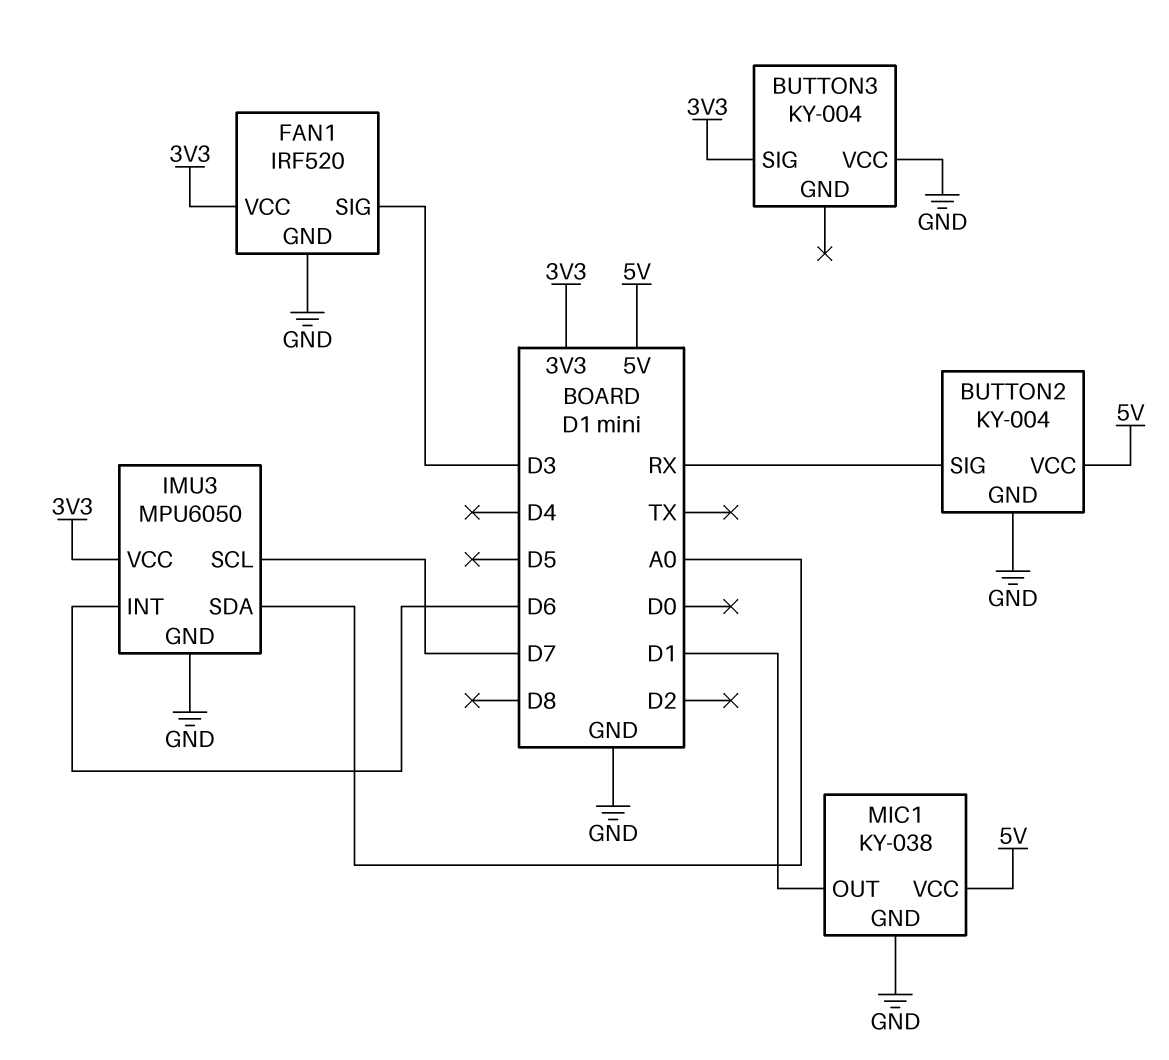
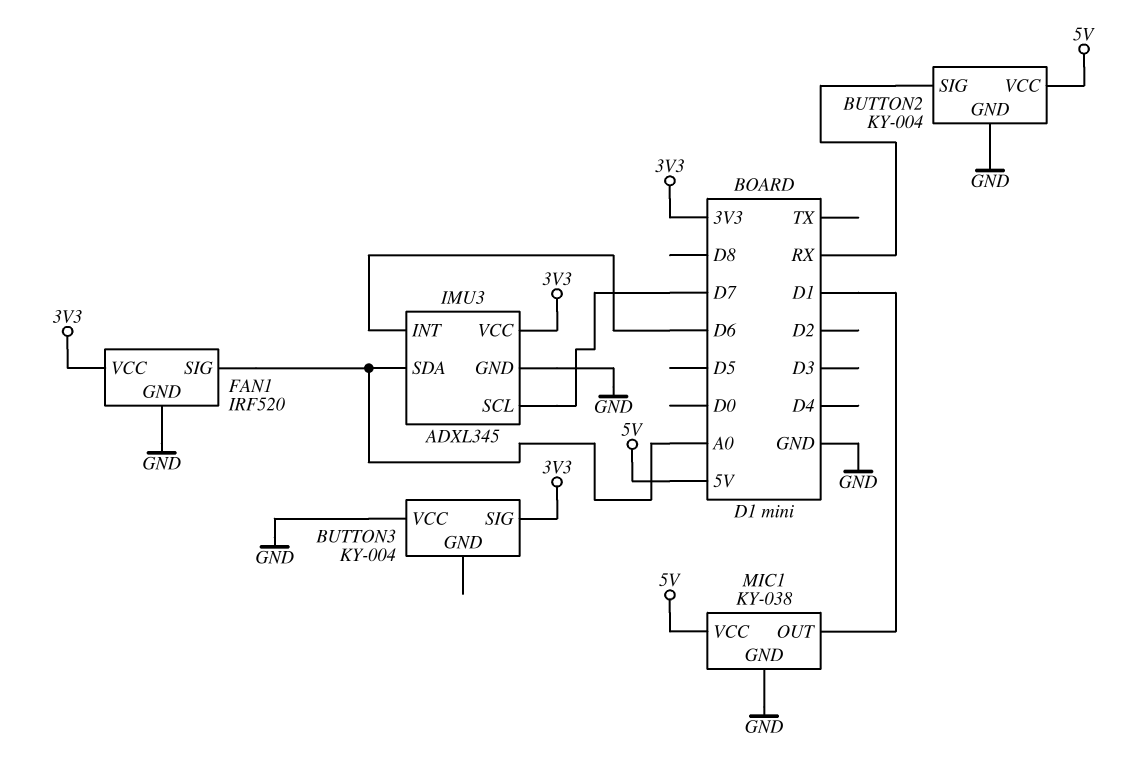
FAN1 pin SIG: D3 -> A0
IMU3: MPU6050 -> ADXL345

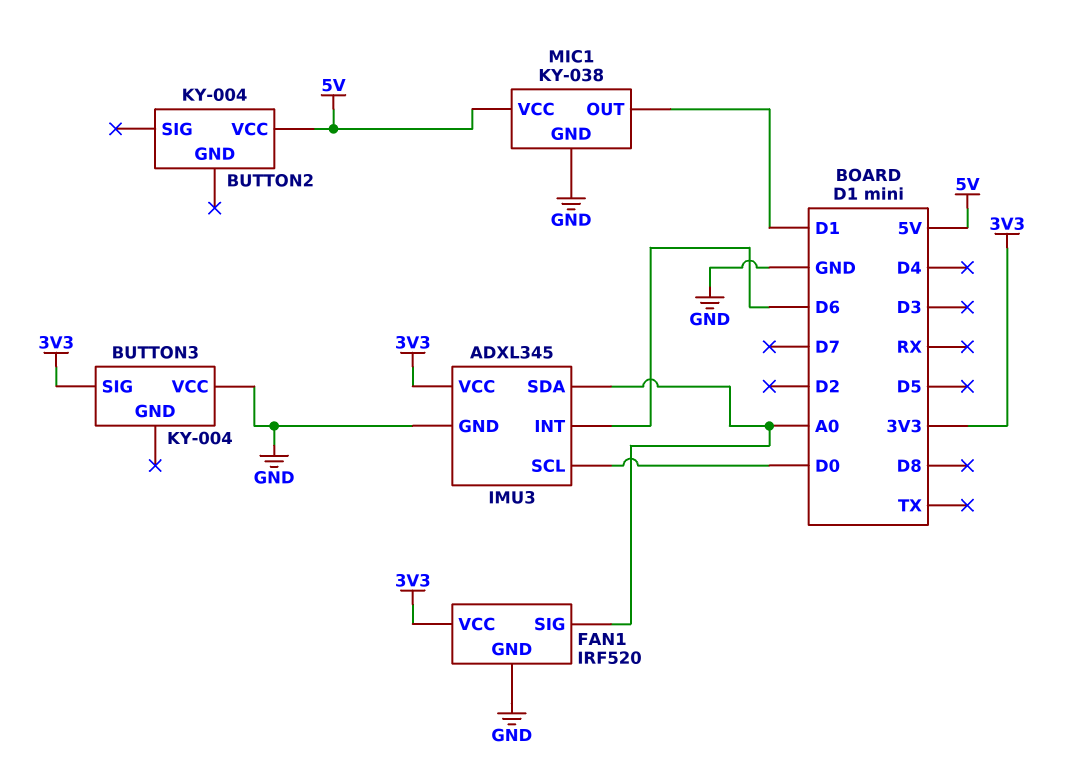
BUTTON2 pin GND: GND -> none
BUTTON2 pin SIG: RX -> none
IMU3 pin SCL: D7 -> D0

